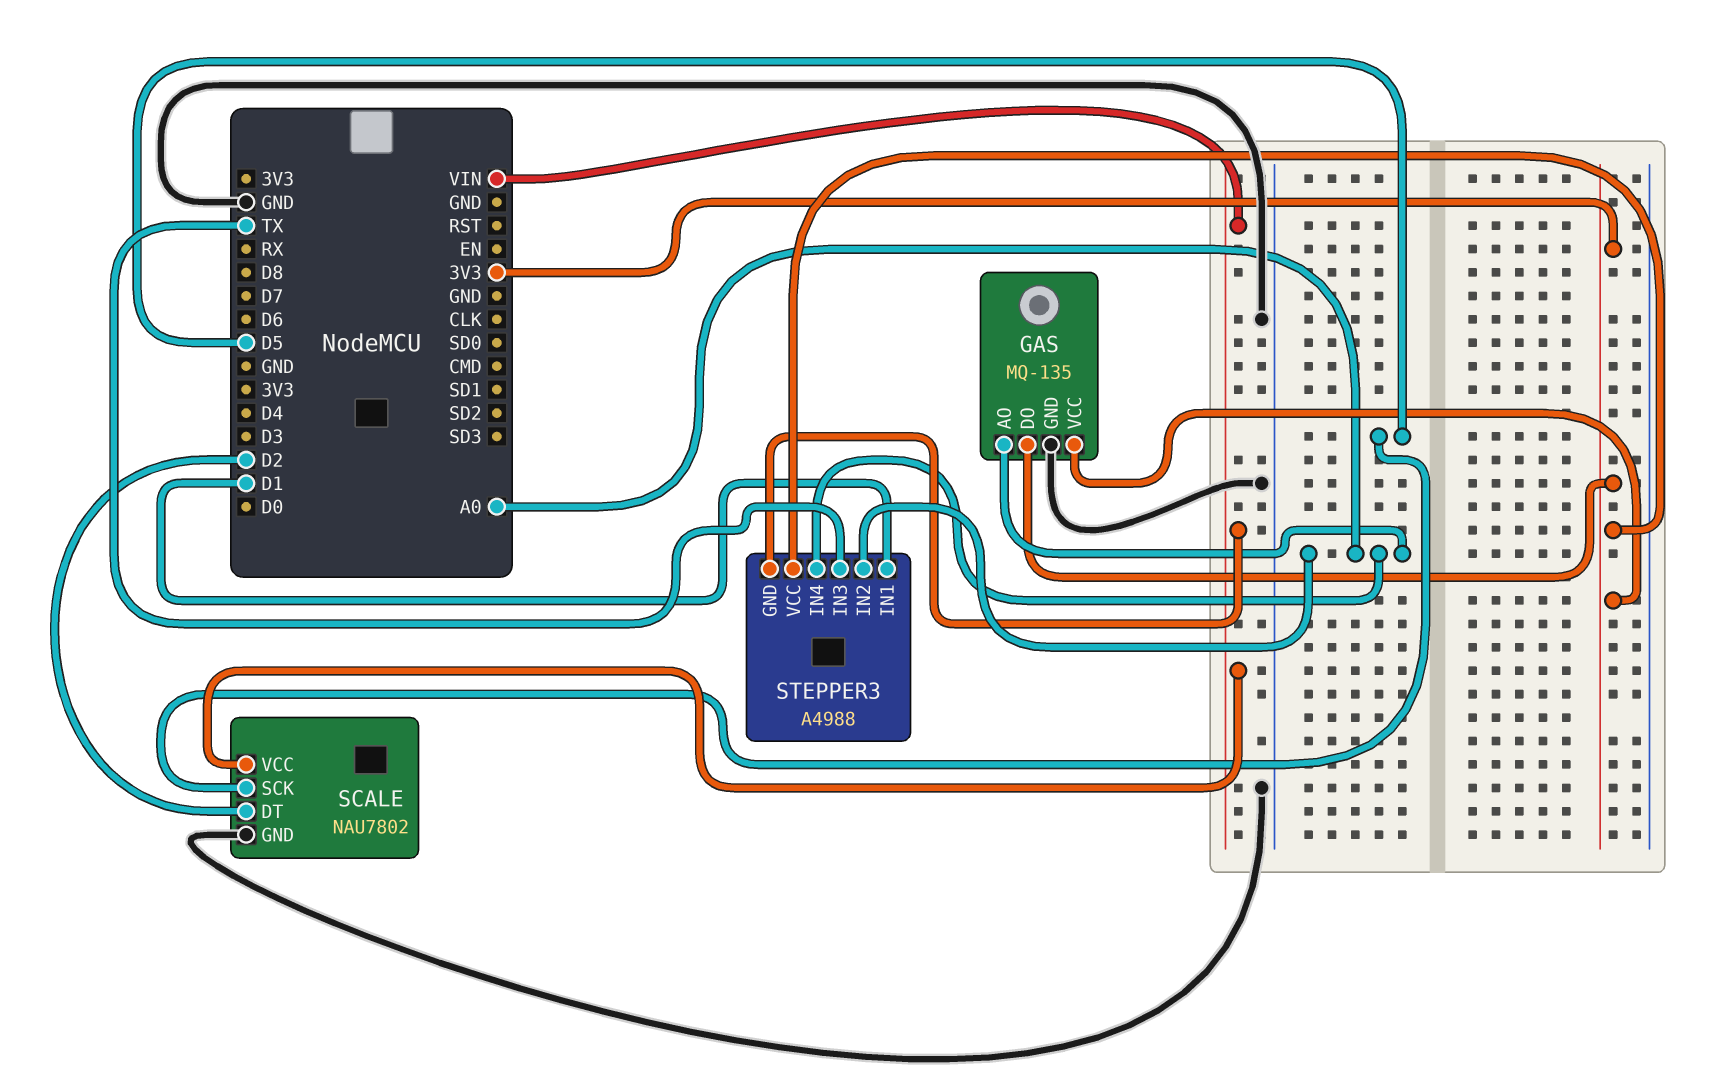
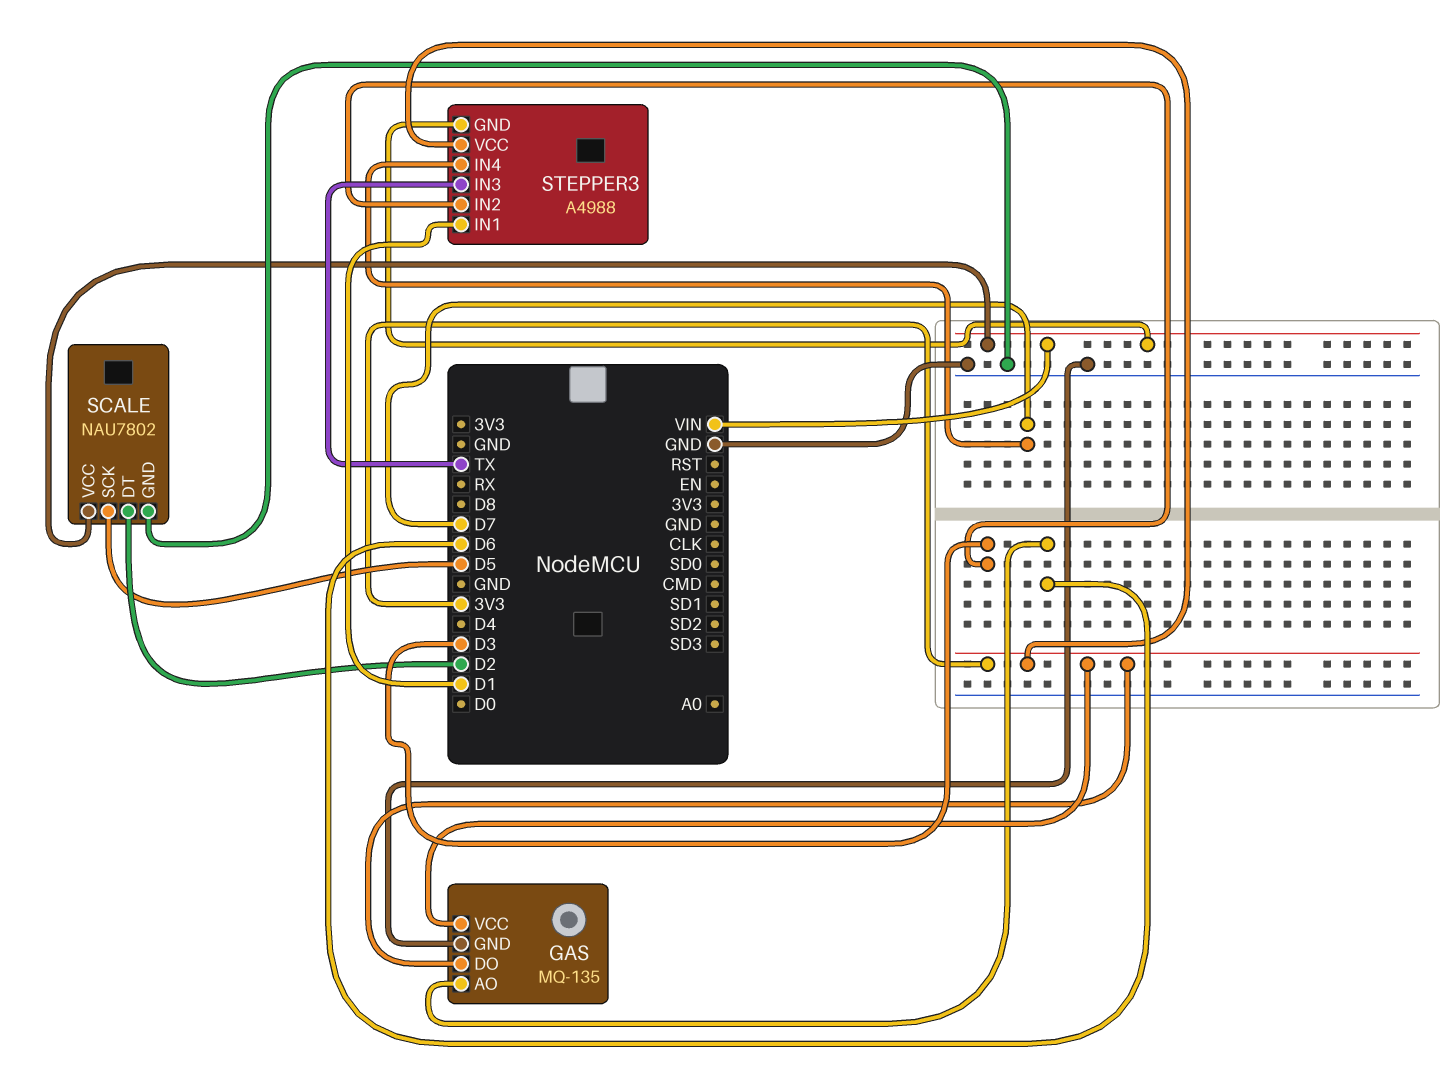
GAS pin AO: A0 -> D6
STEPPER3 pin IN2: A0 -> D3
STEPPER3 pin IN4: A0 -> D7

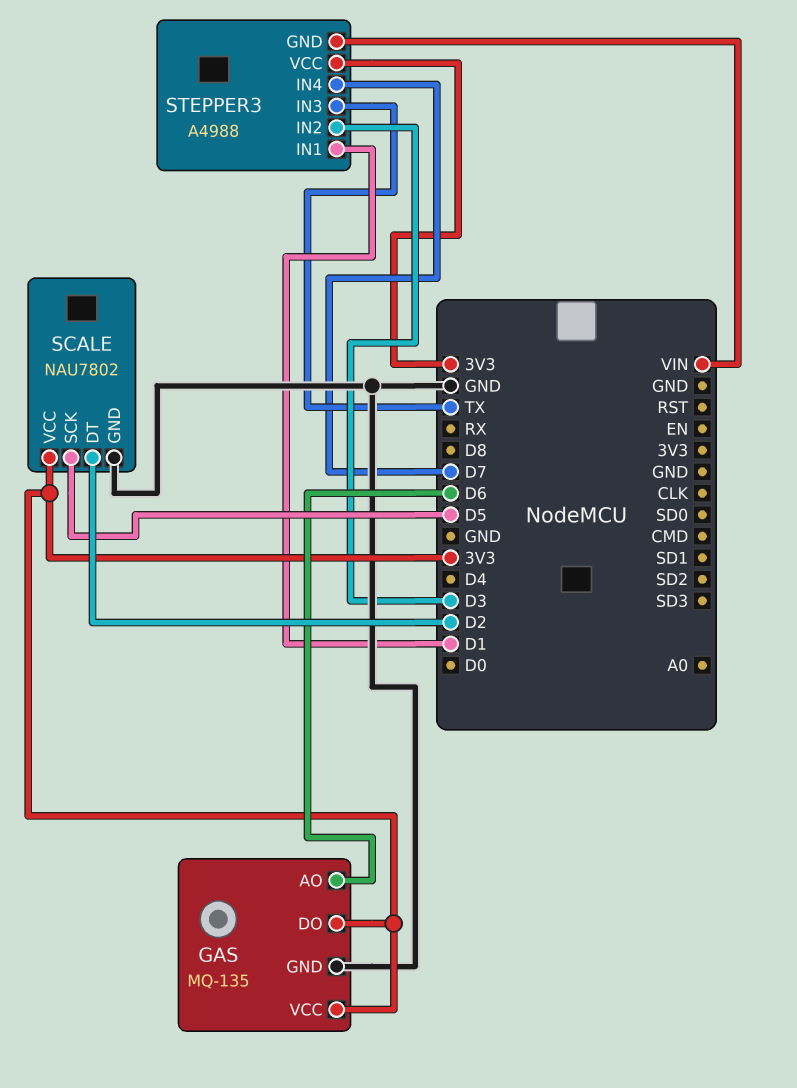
SCALE pin VCC: VIN -> 3V3

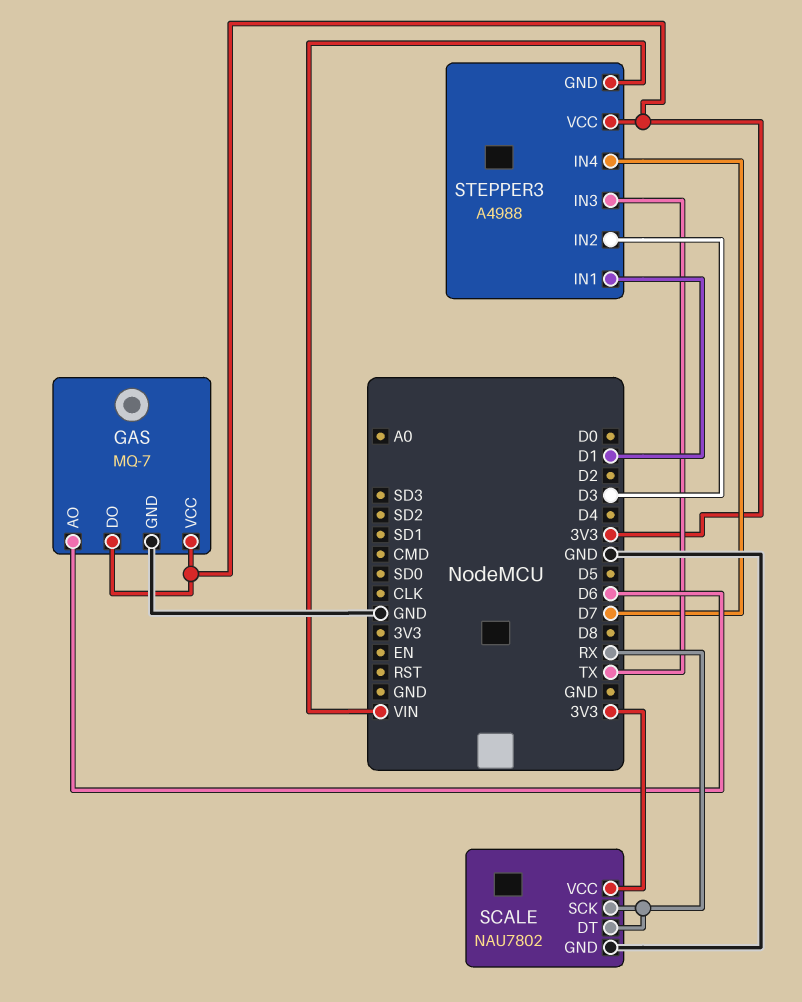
GAS: MQ-135 -> MQ-7
SCALE pin DT: D2 -> RX
SCALE pin SCK: D5 -> RX

